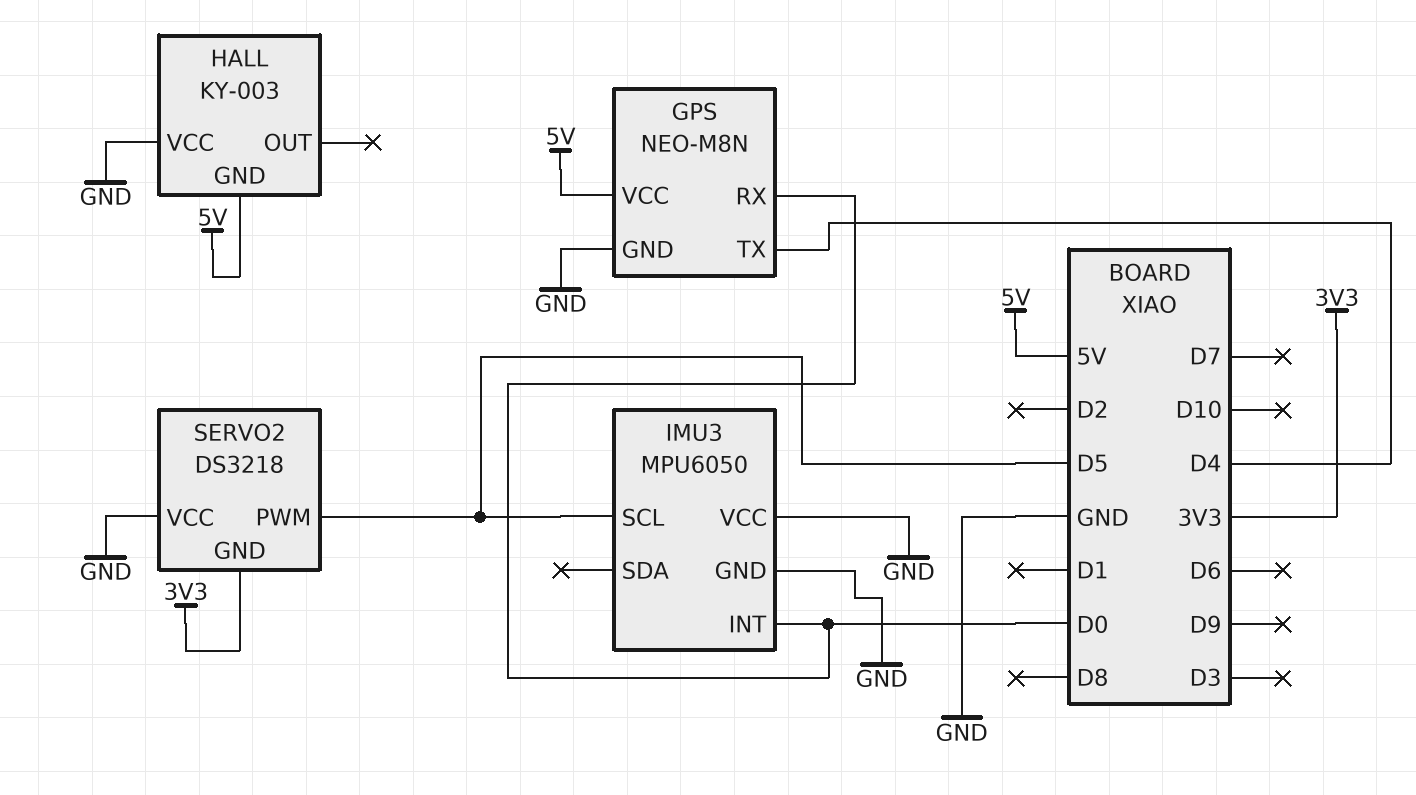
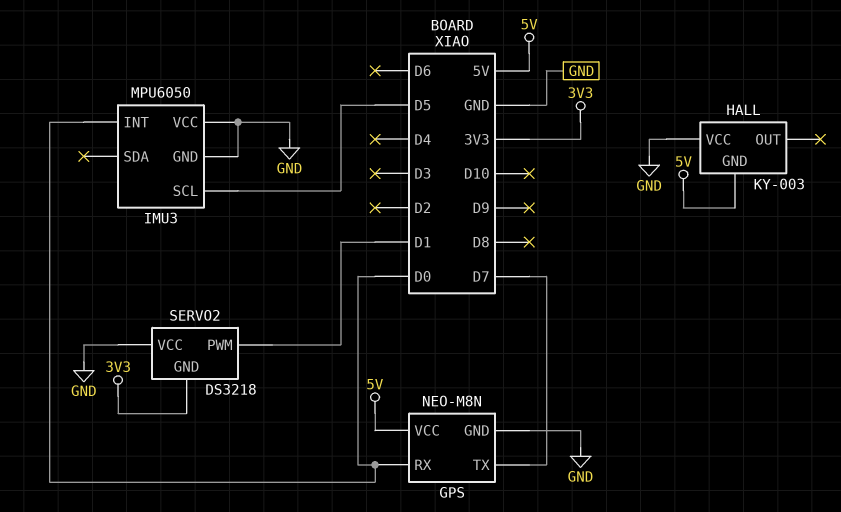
GPS pin TX: D4 -> D7
SERVO2 pin PWM: D5 -> D1

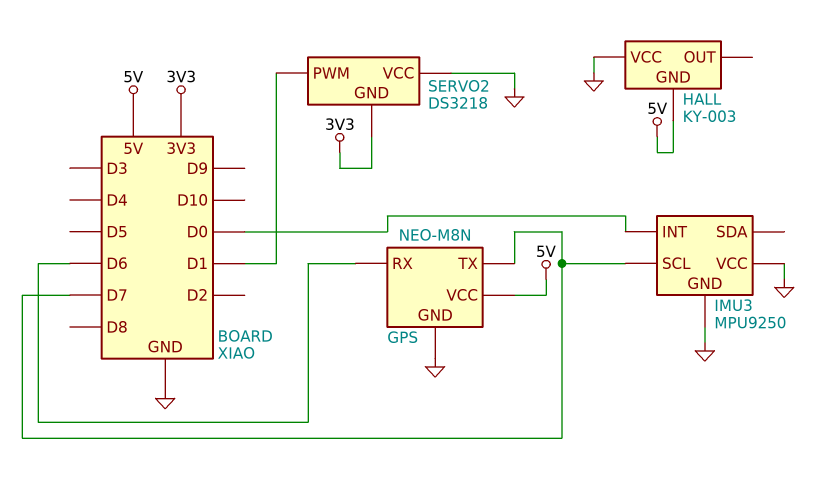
GPS pin RX: D0 -> D6
IMU3: MPU6050 -> MPU9250
IMU3 pin SCL: D5 -> D7

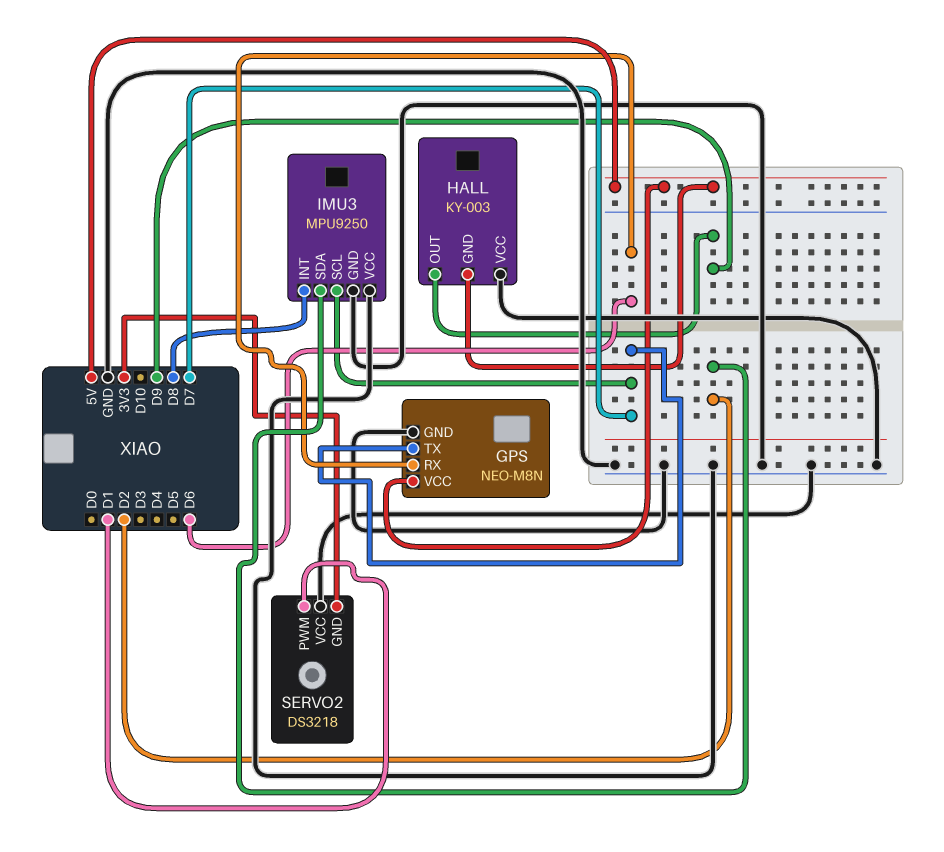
HALL pin OUT: none -> D9
IMU3 pin INT: D0 -> D8
IMU3 pin SDA: none -> D2

